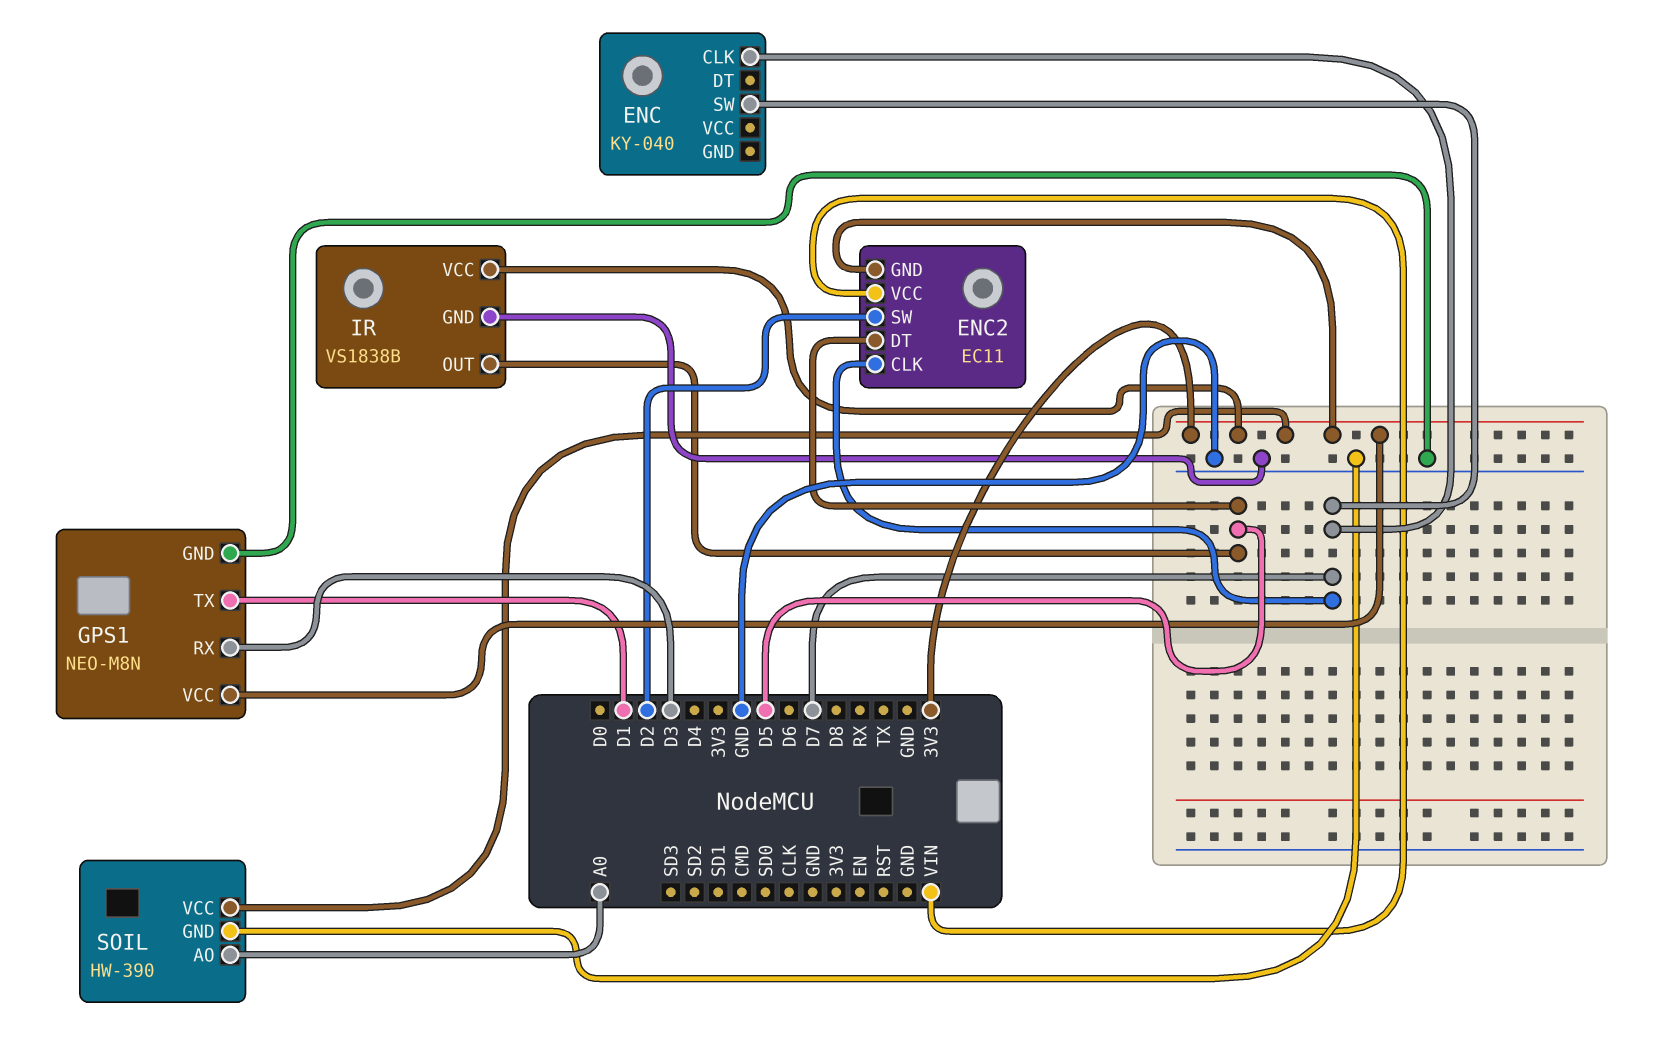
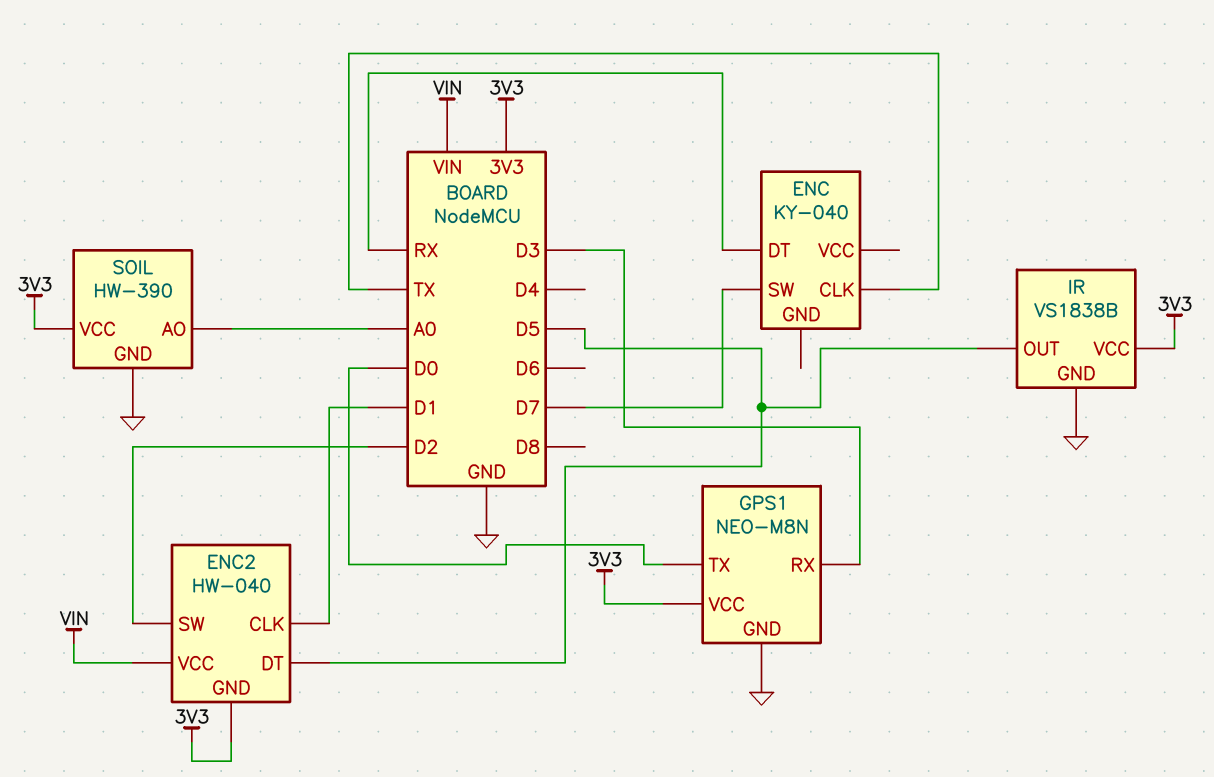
ENC pin CLK: D7 -> TX
ENC pin DT: none -> RX
ENC2: EC11 -> HW-040
ENC2 pin CLK: D7 -> D1
GPS1 pin TX: D1 -> D0

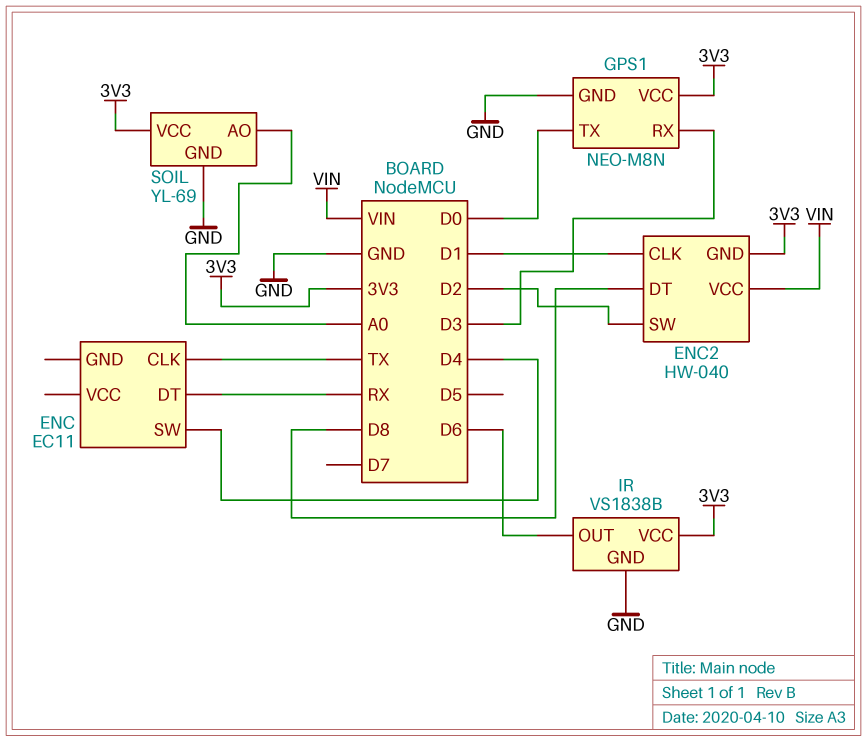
ENC: KY-040 -> EC11
ENC pin SW: D7 -> D4
ENC2 pin DT: D5 -> D8
IR pin OUT: D5 -> D6
SOIL: HW-390 -> YL-69

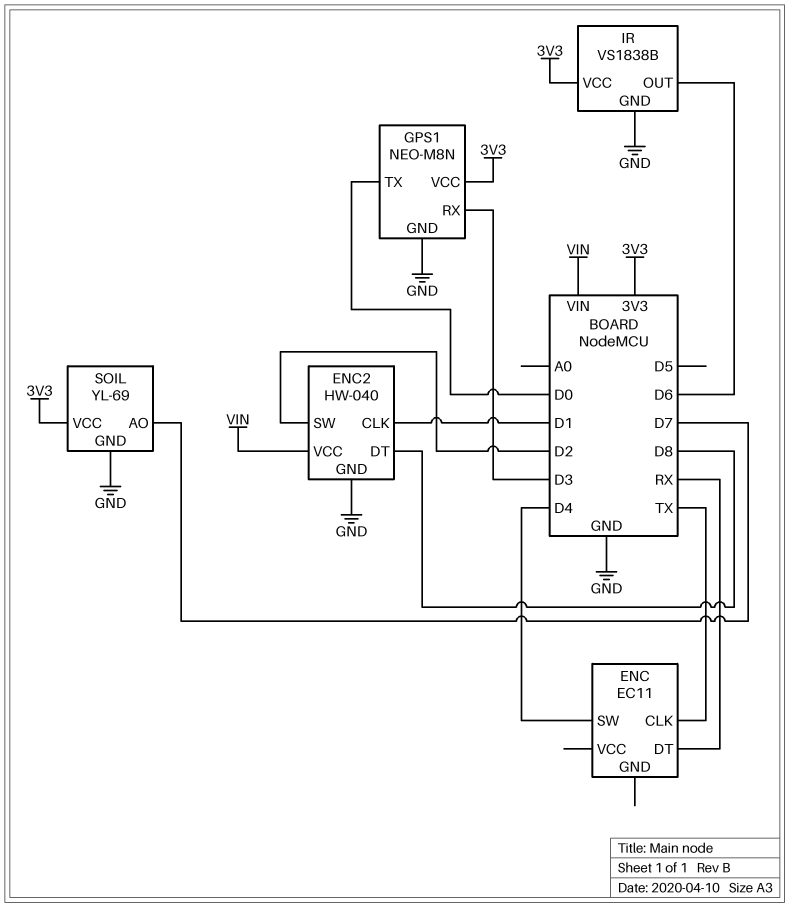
ENC2 pin GND: 3V3 -> GND
SOIL pin AO: A0 -> D7

